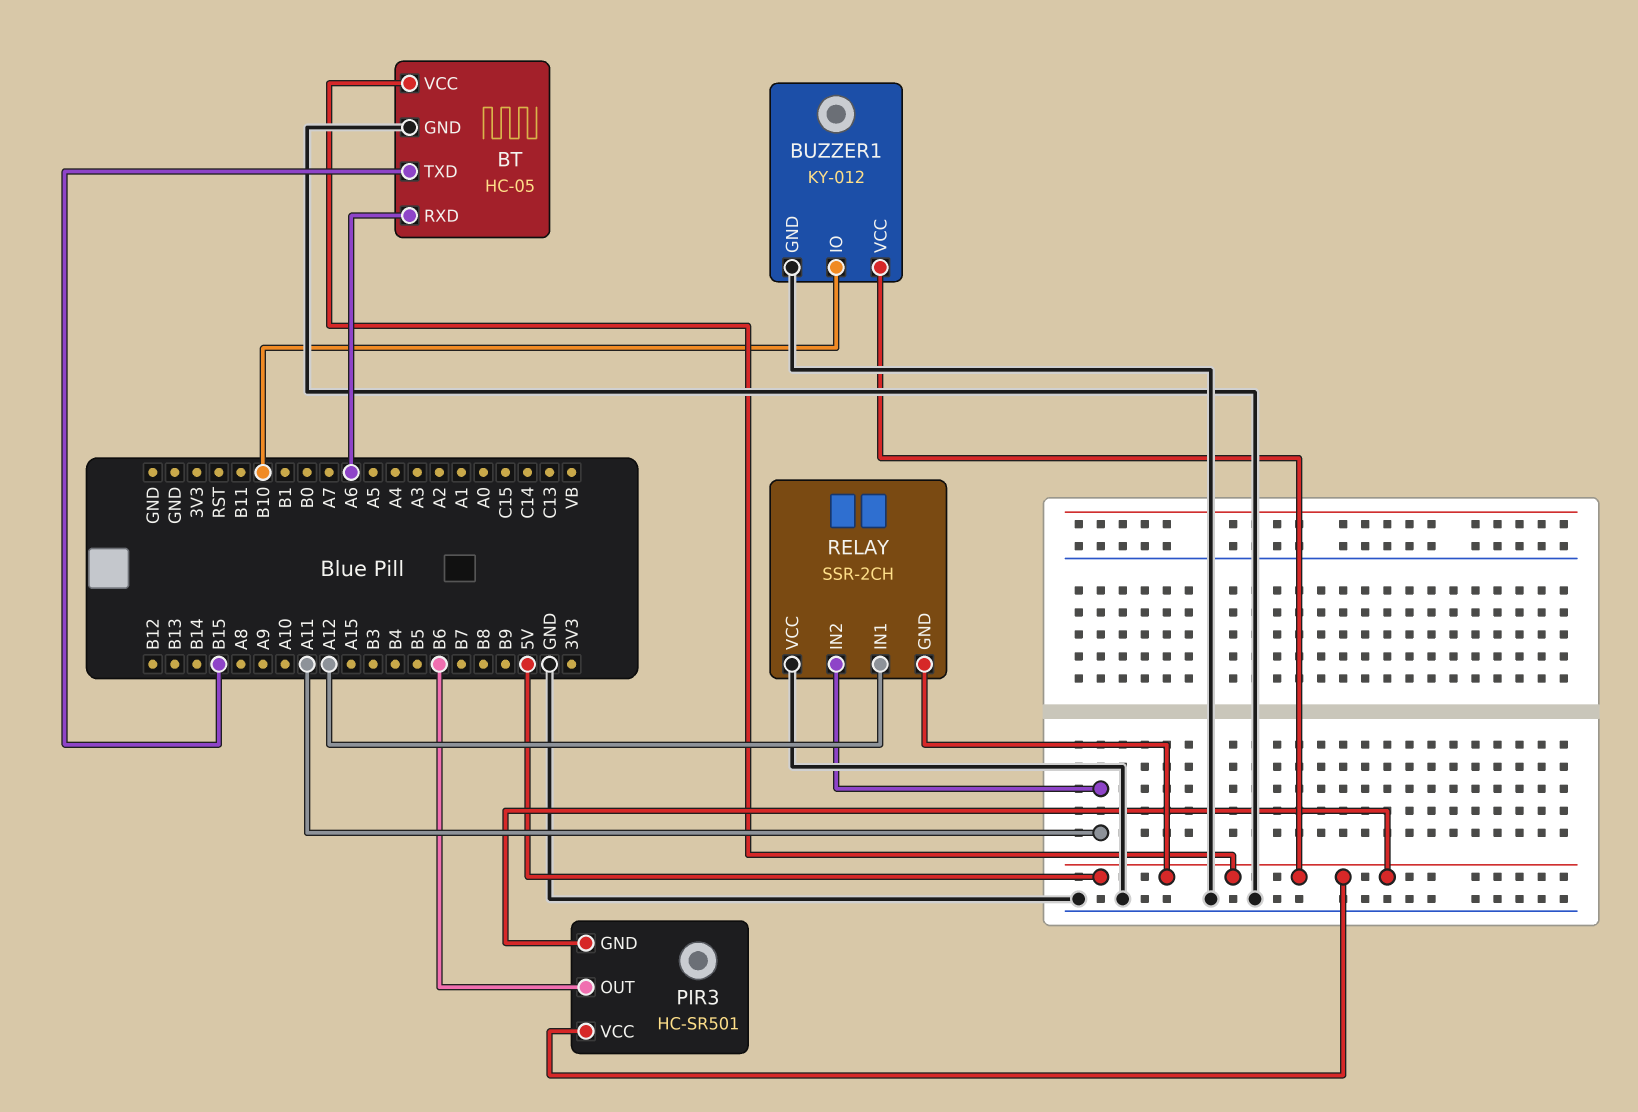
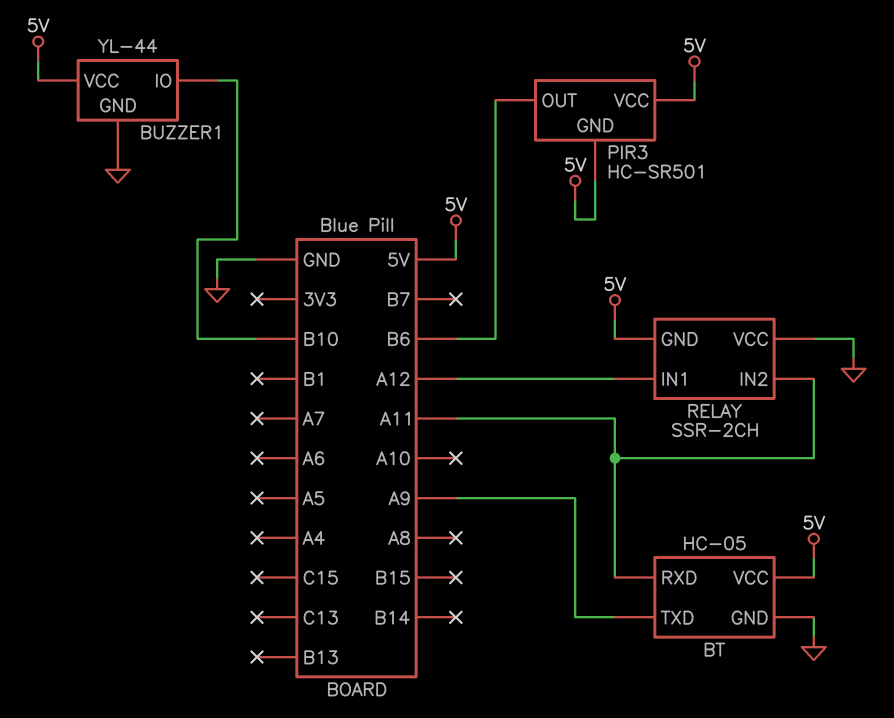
BT pin RXD: A6 -> A11
BT pin TXD: B15 -> A9
BUZZER1: KY-012 -> YL-44

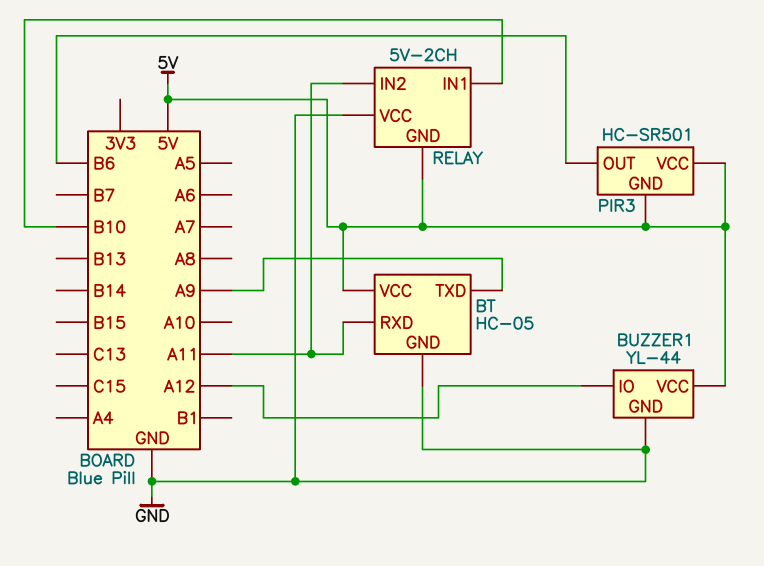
BUZZER1 pin IO: B10 -> A12
RELAY: SSR-2CH -> 5V-2CH
RELAY pin IN1: A12 -> B10

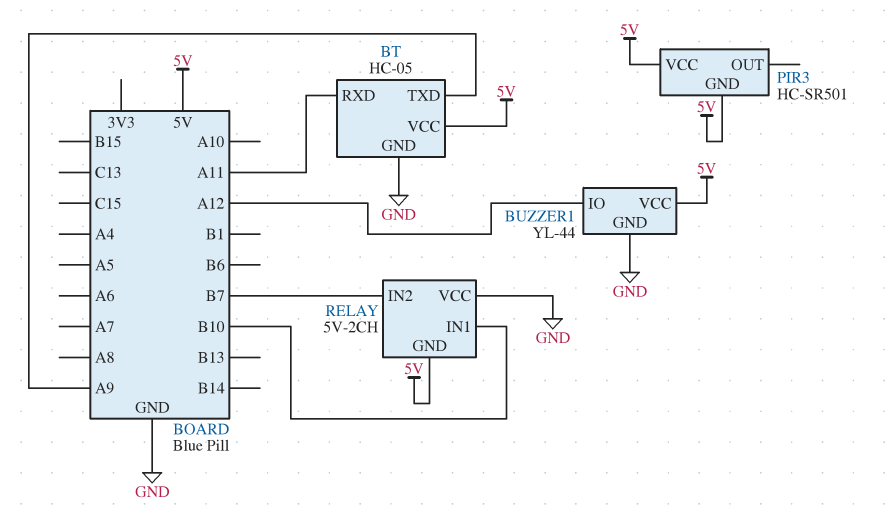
PIR3 pin OUT: B6 -> none
RELAY pin IN2: A11 -> B7

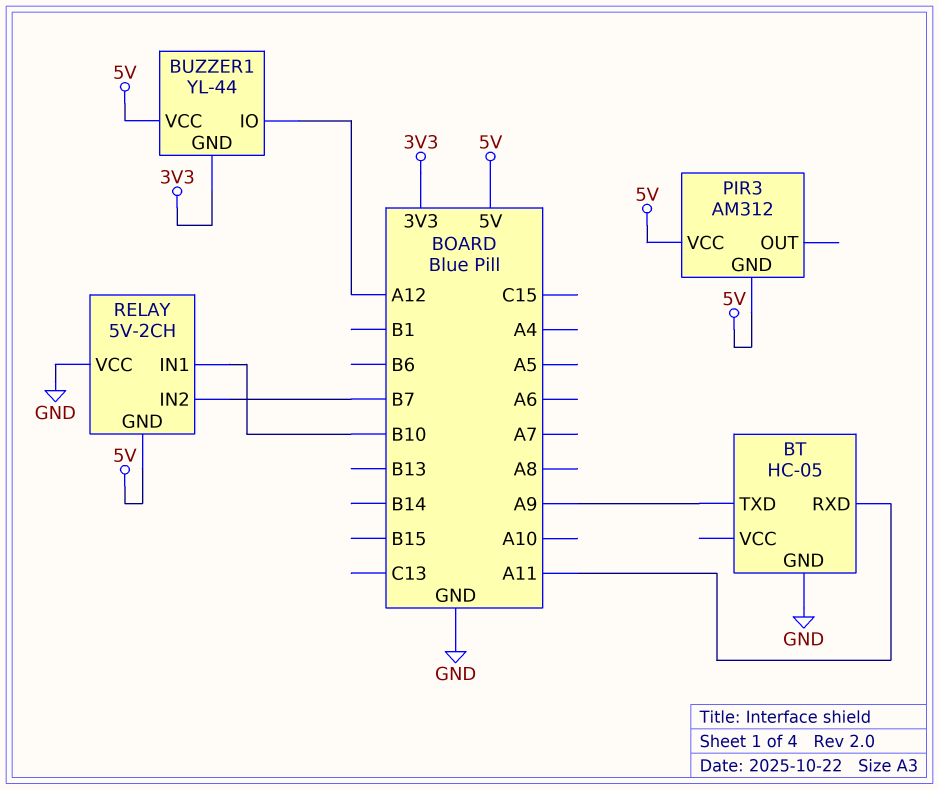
BT pin VCC: 5V -> none
BUZZER1 pin GND: GND -> 3V3
PIR3: HC-SR501 -> AM312

